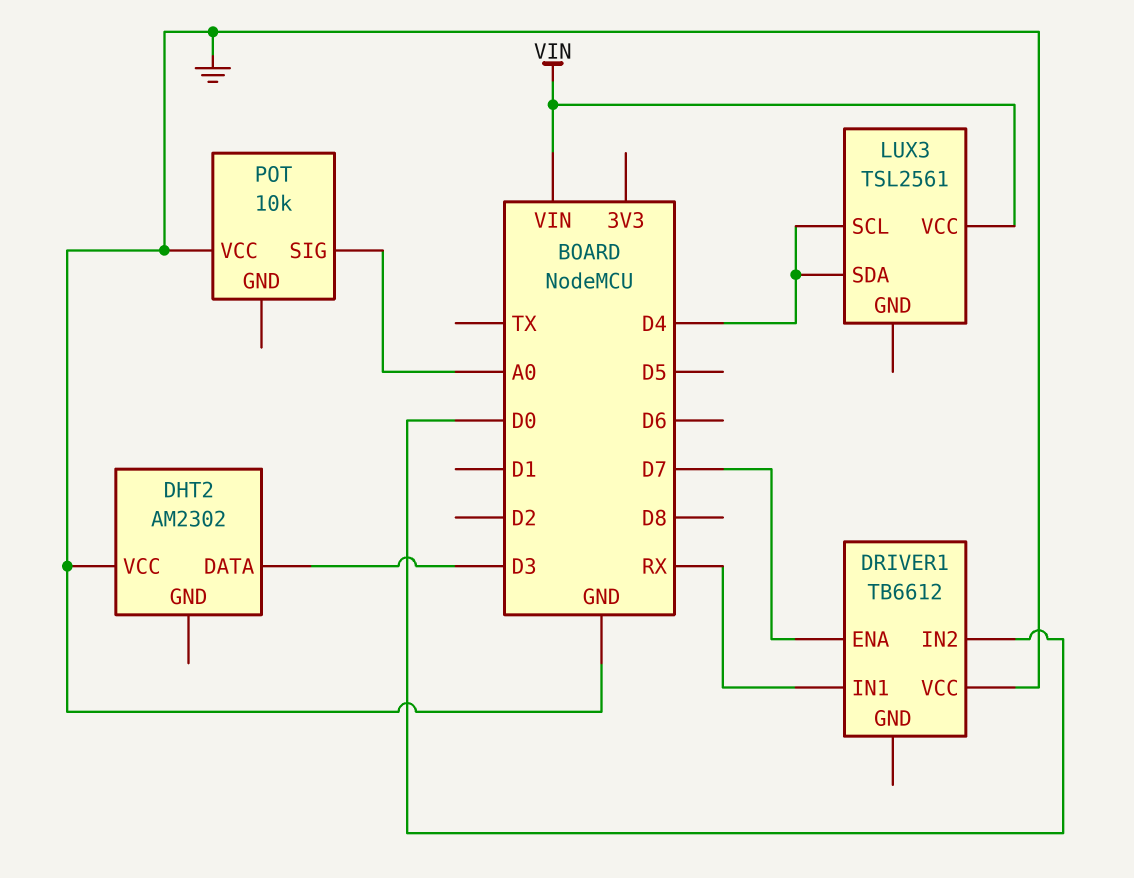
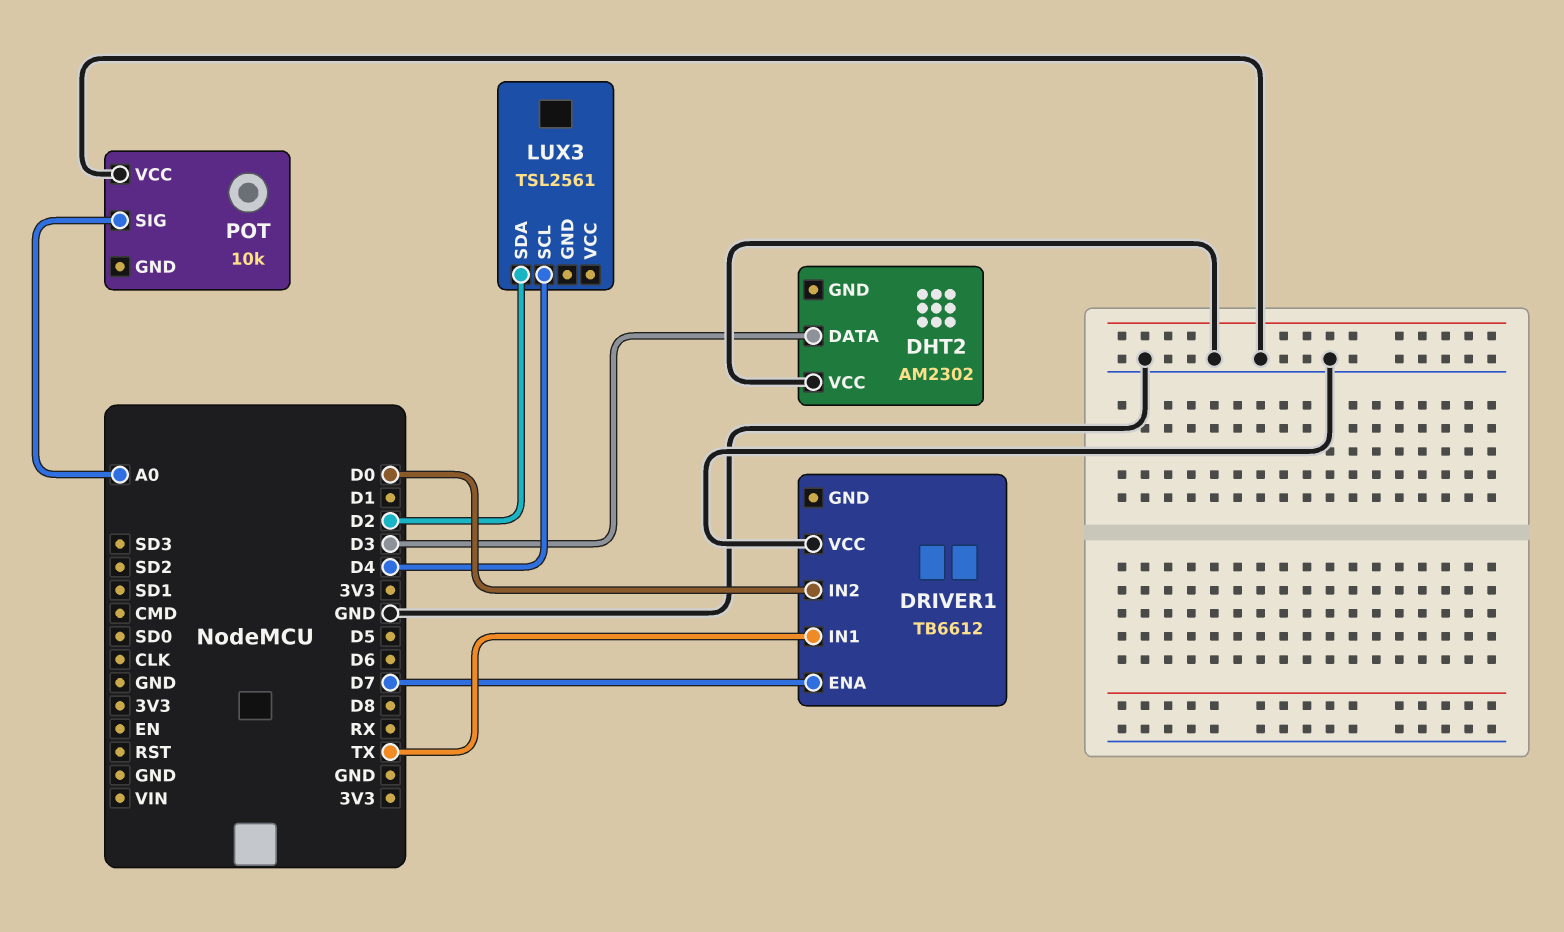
DRIVER1 pin IN1: RX -> TX
LUX3 pin SDA: D4 -> D2
LUX3 pin VCC: VIN -> none

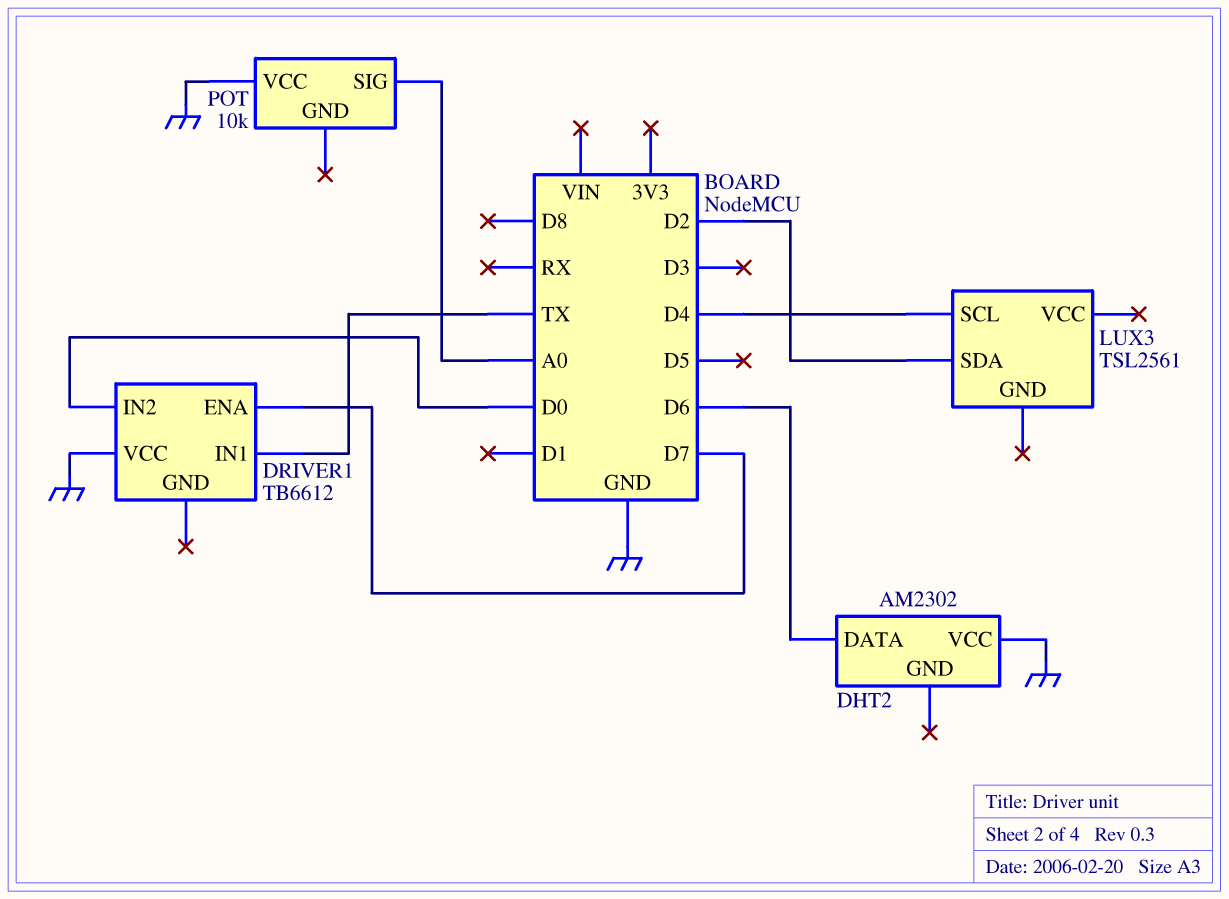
DHT2 pin DATA: D3 -> D6

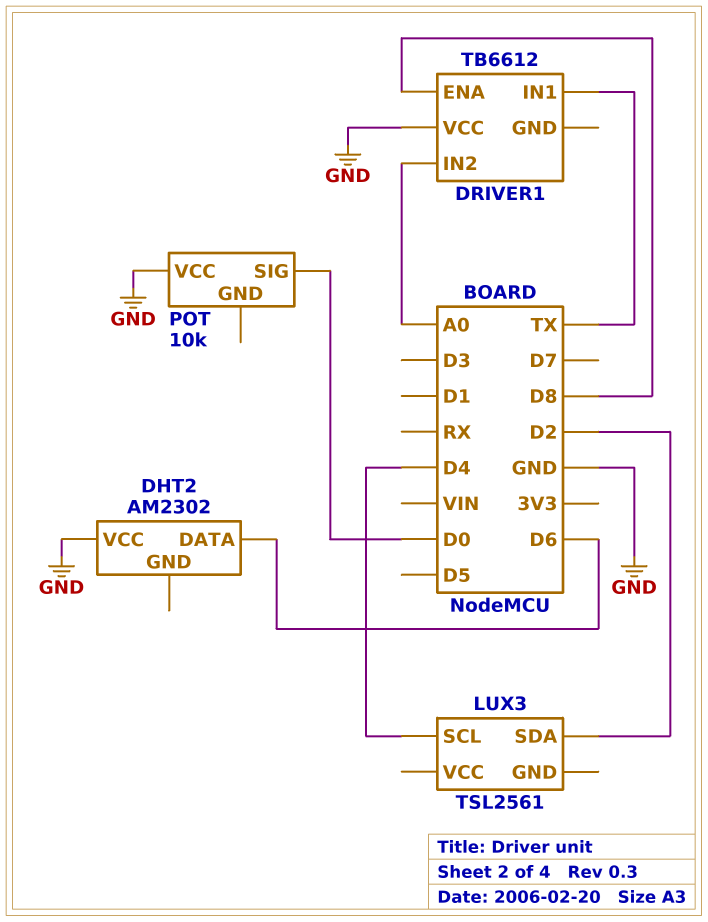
DRIVER1 pin ENA: D7 -> D8
DRIVER1 pin IN2: D0 -> A0
POT pin SIG: A0 -> D0

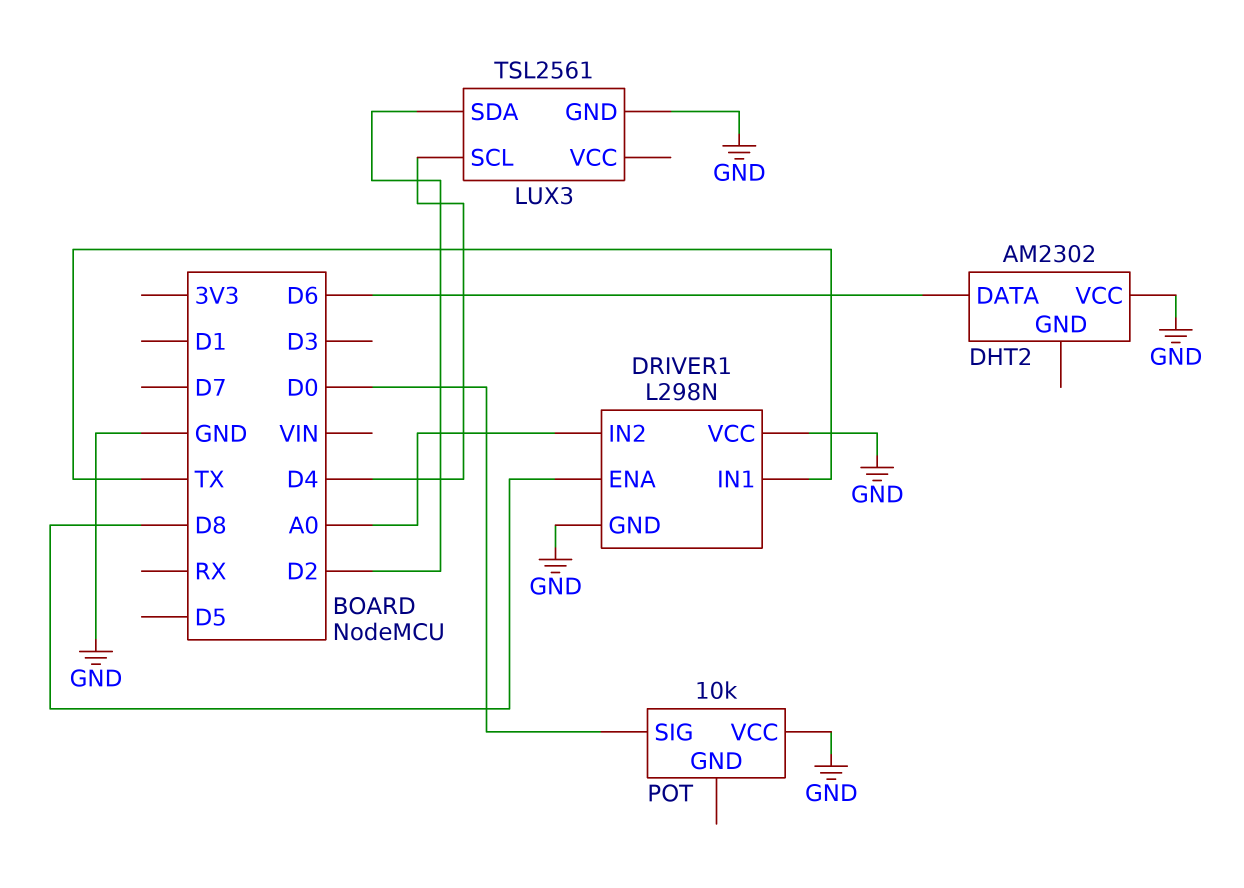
DRIVER1: TB6612 -> L298N
DRIVER1 pin GND: none -> GND
LUX3 pin GND: none -> GND

